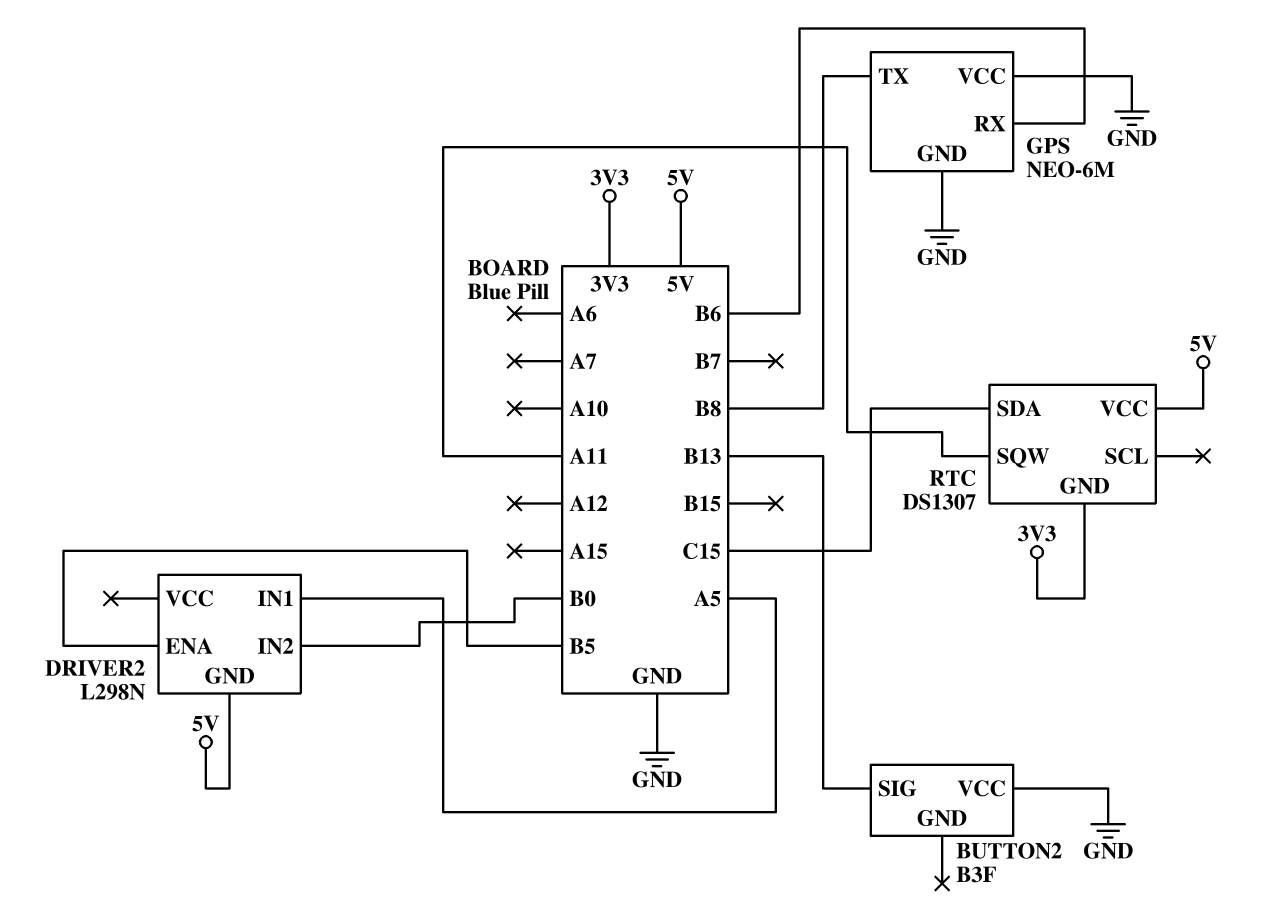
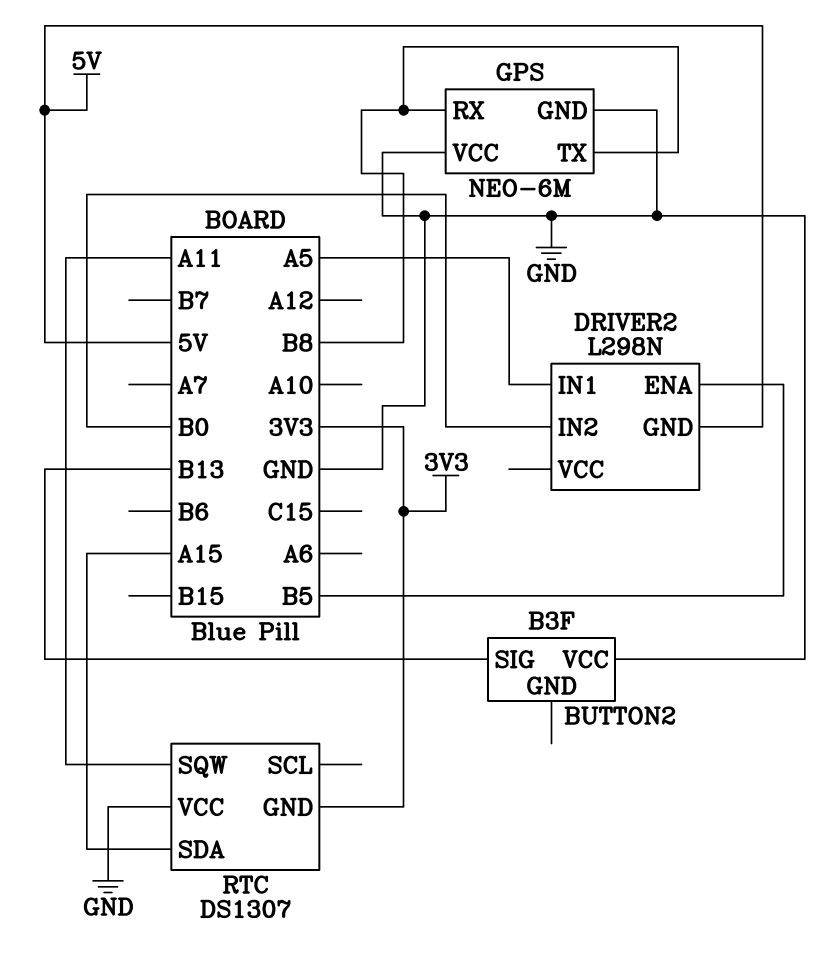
GPS pin RX: B6 -> B8
RTC pin SDA: C15 -> A15
RTC pin VCC: 5V -> GND

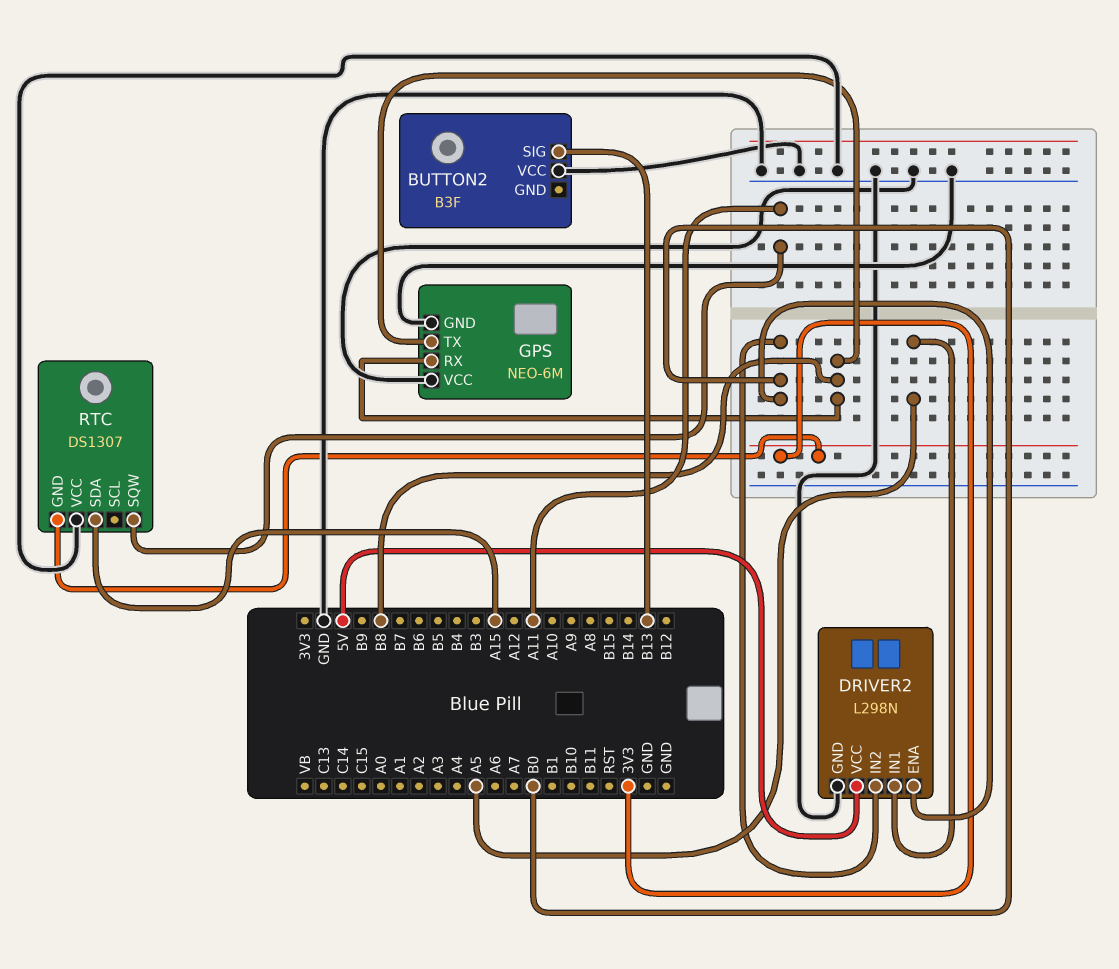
DRIVER2 pin ENA: B5 -> B0
DRIVER2 pin GND: 5V -> GND
DRIVER2 pin VCC: none -> 5V

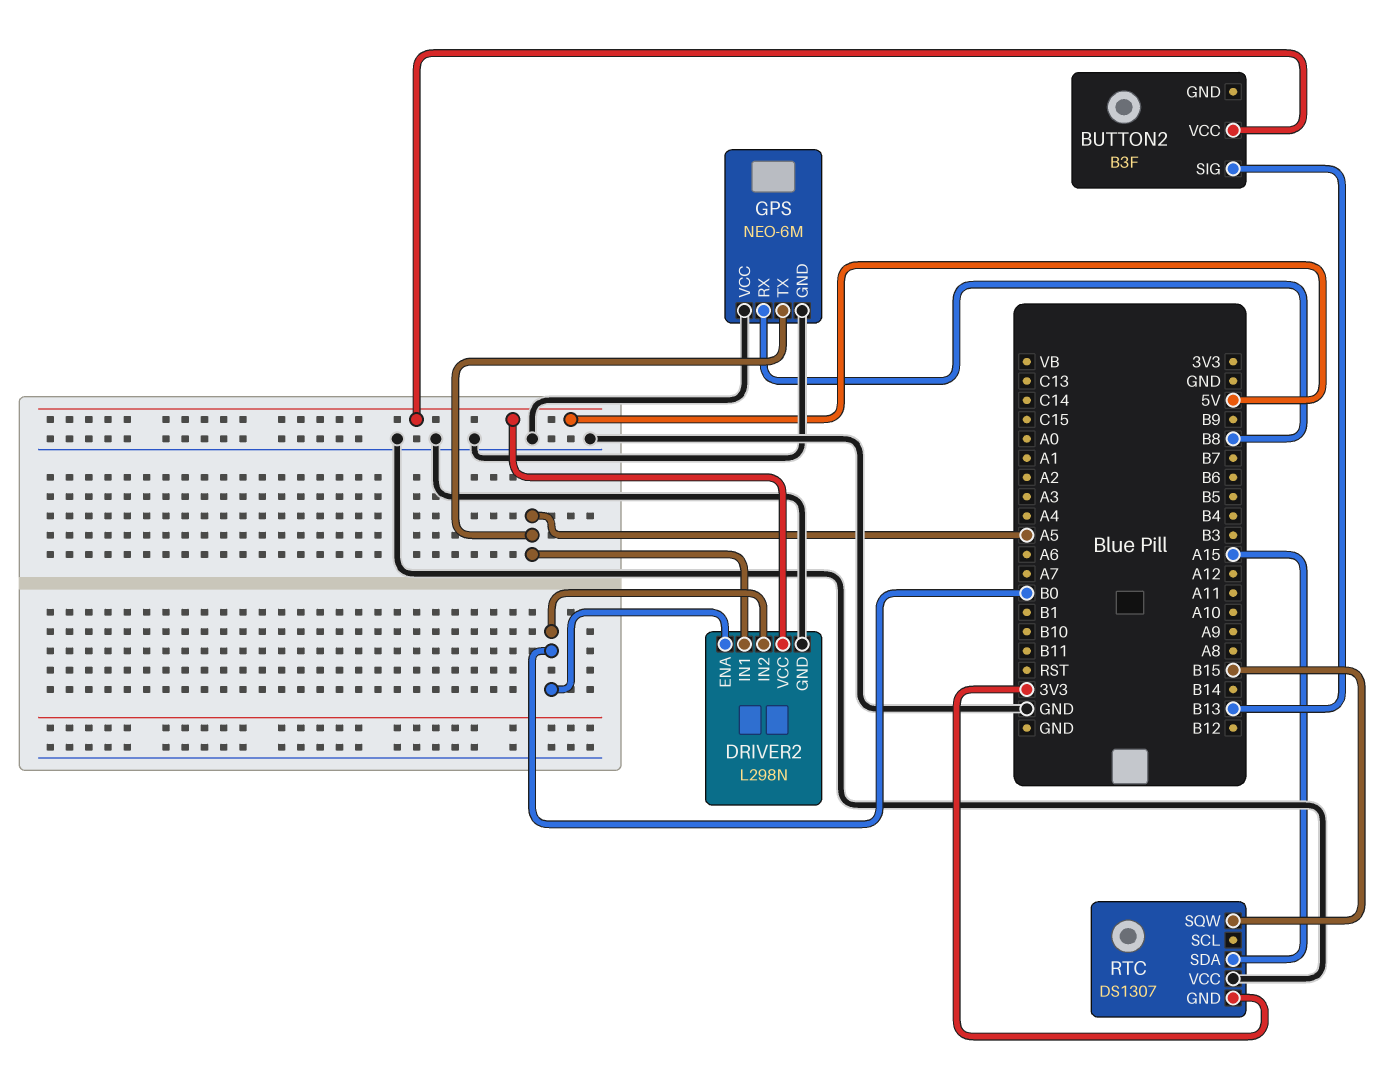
BUTTON2 pin VCC: GND -> 5V
GPS pin TX: B8 -> A5
RTC pin SQW: A11 -> B15

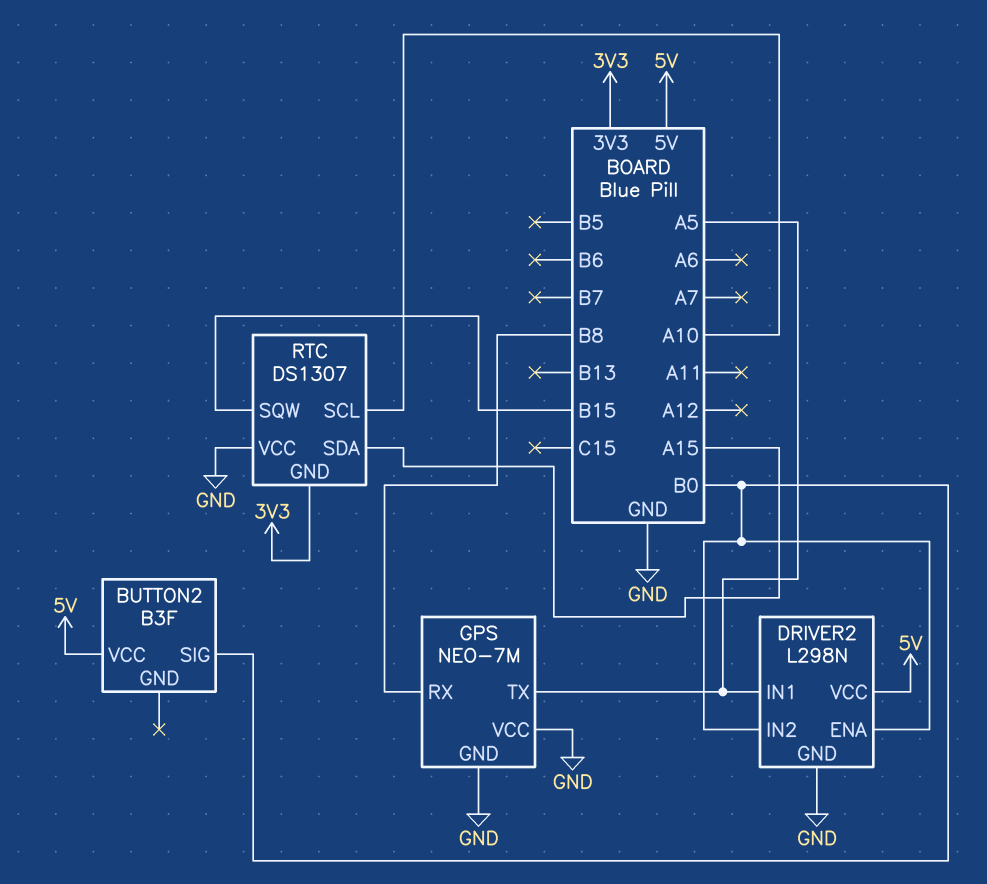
BUTTON2 pin SIG: B13 -> B0
GPS: NEO-6M -> NEO-7M
RTC pin SCL: none -> A10

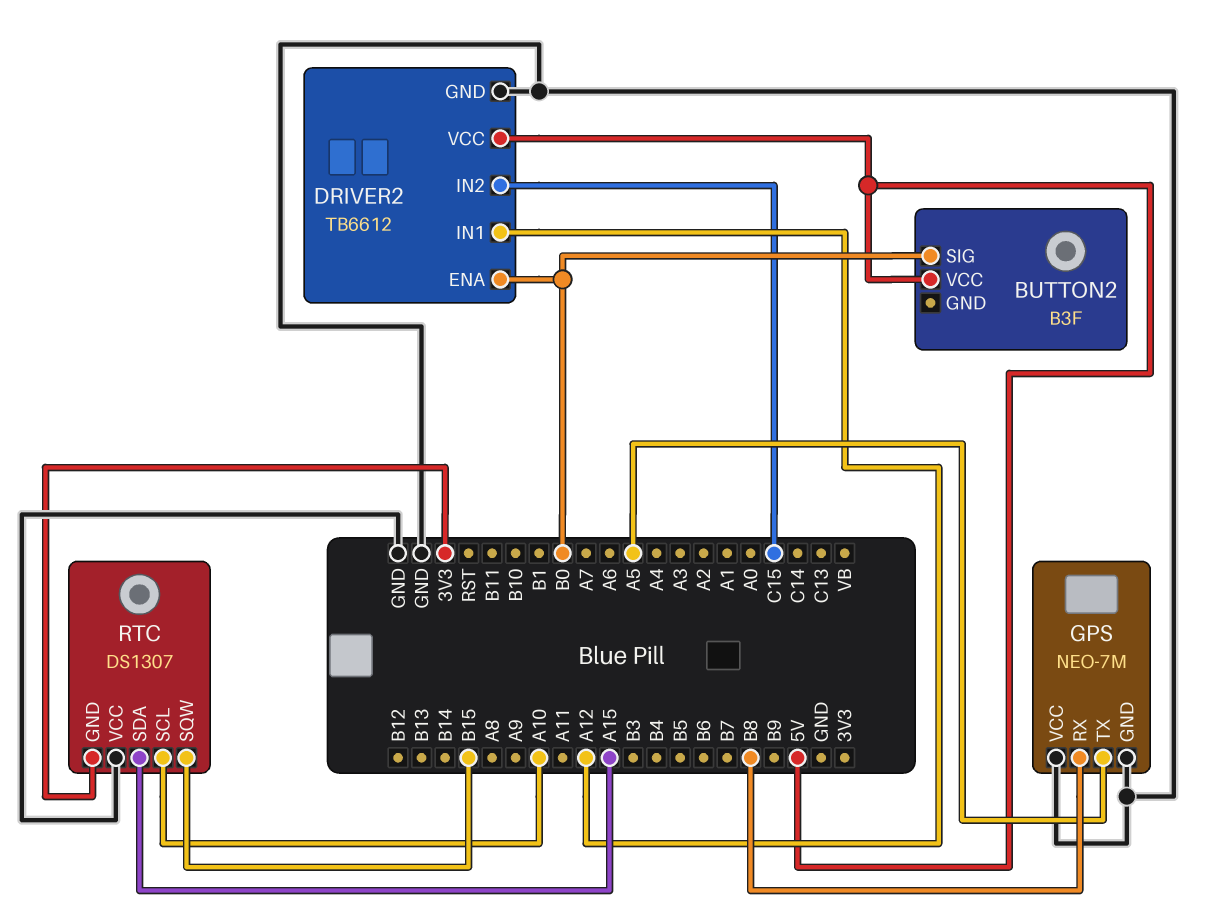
DRIVER2: L298N -> TB6612
DRIVER2 pin IN1: A5 -> A12
DRIVER2 pin IN2: B0 -> C15

